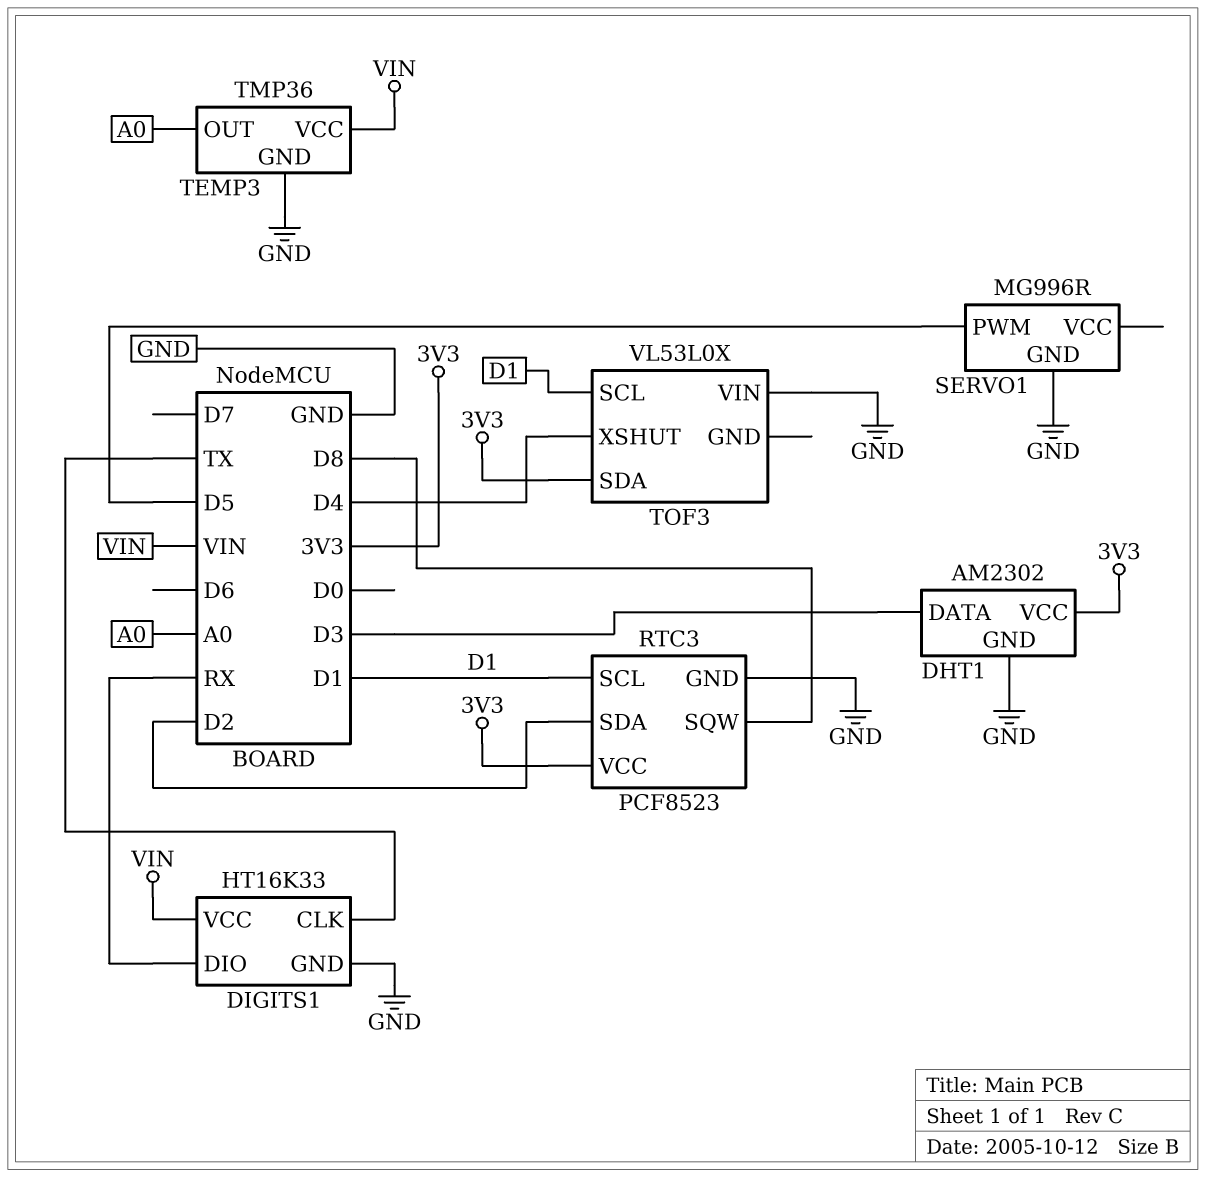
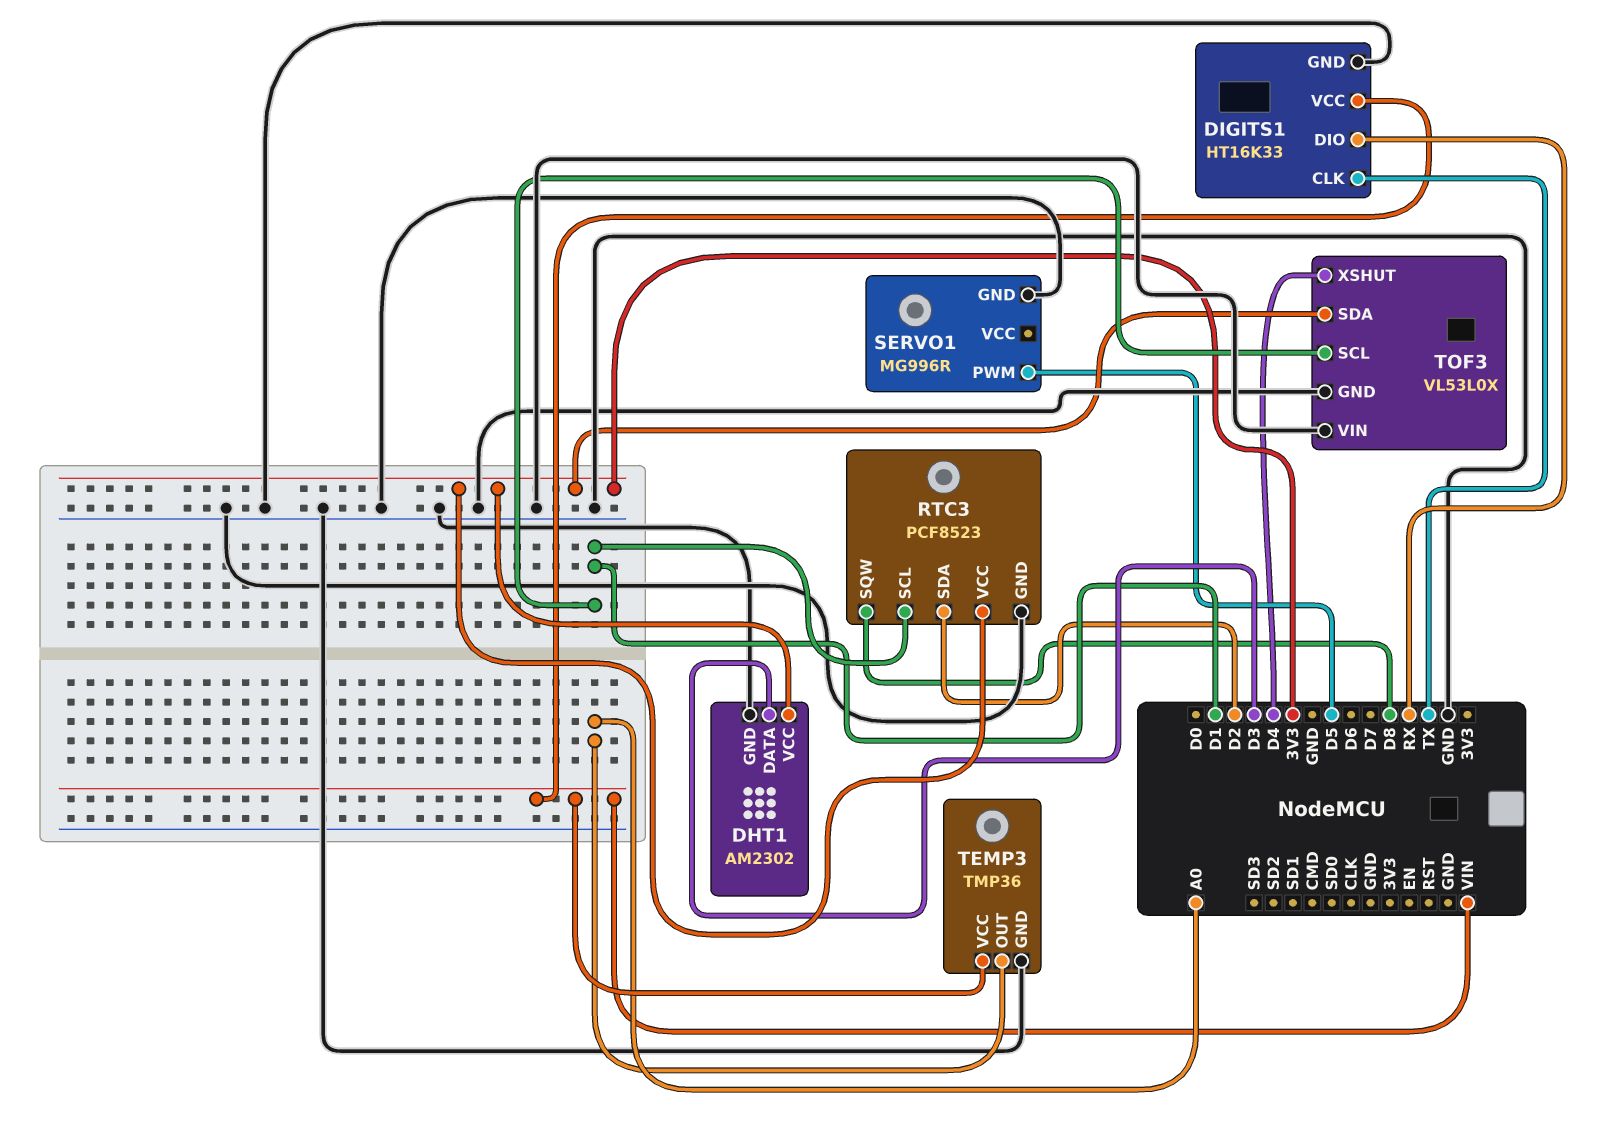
TOF3 pin GND: none -> GND

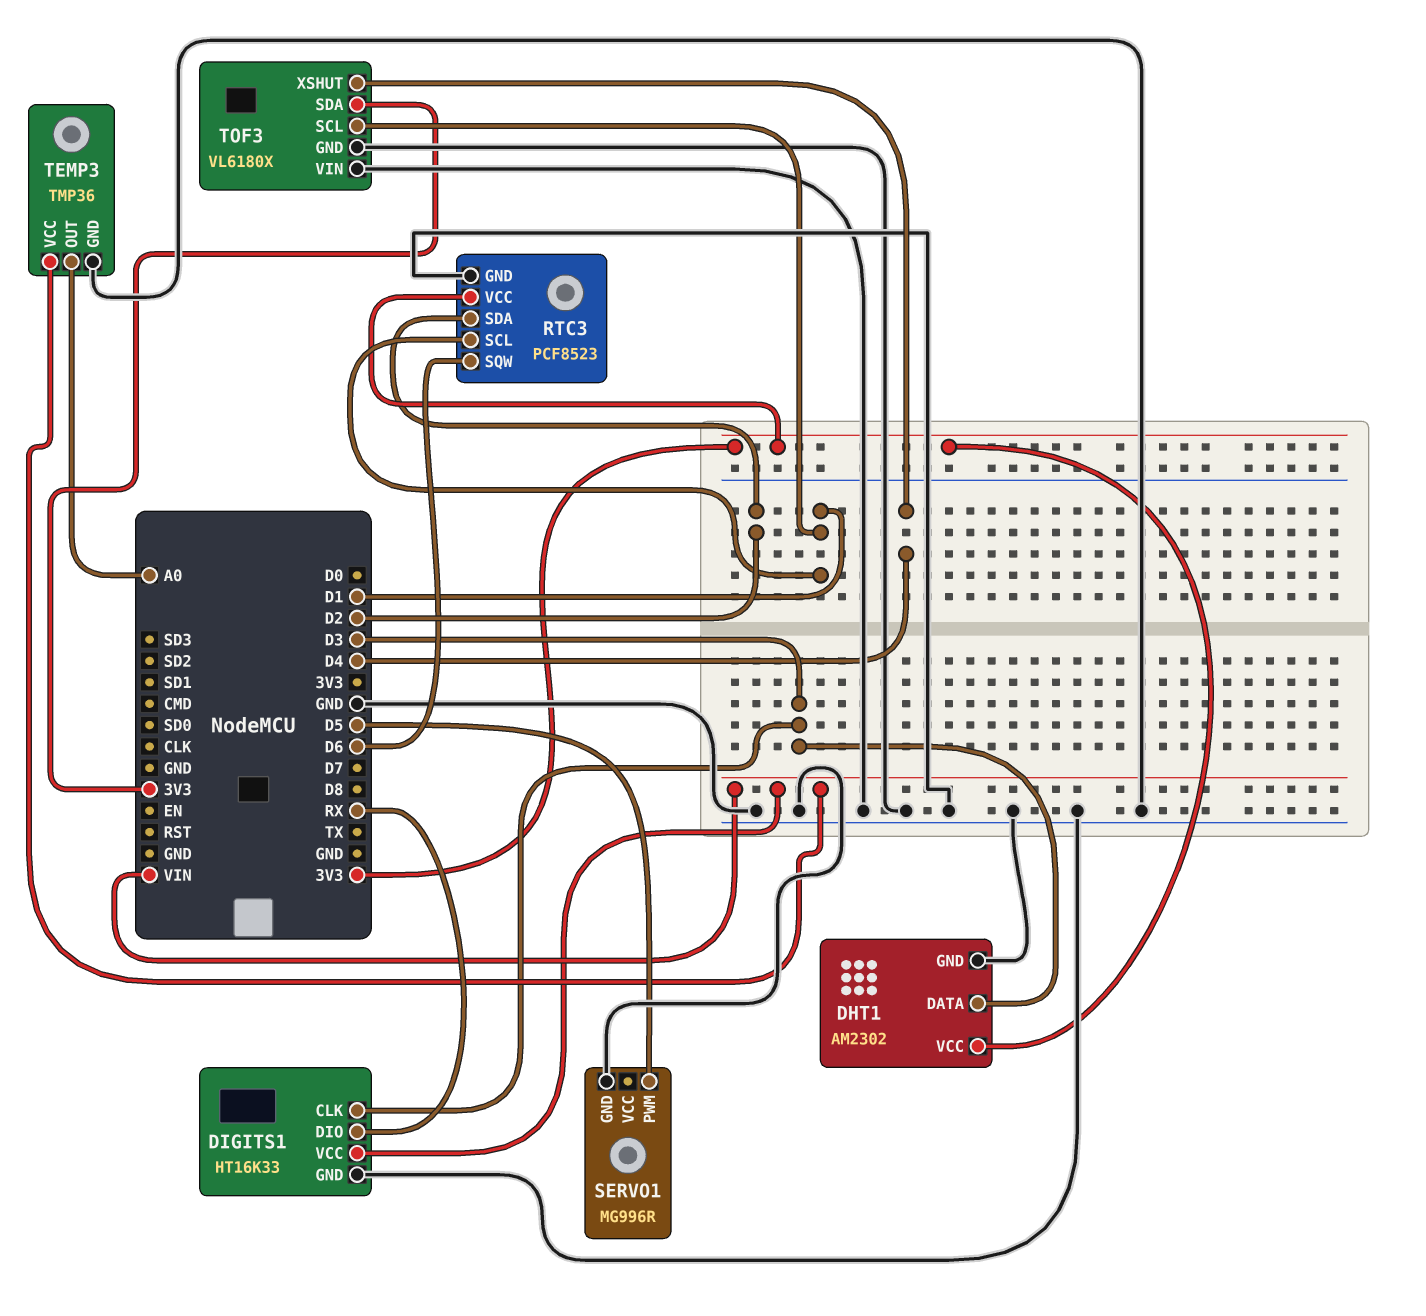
DIGITS1 pin CLK: TX -> D3
RTC3 pin SQW: D8 -> D6
TOF3: VL53L0X -> VL6180X

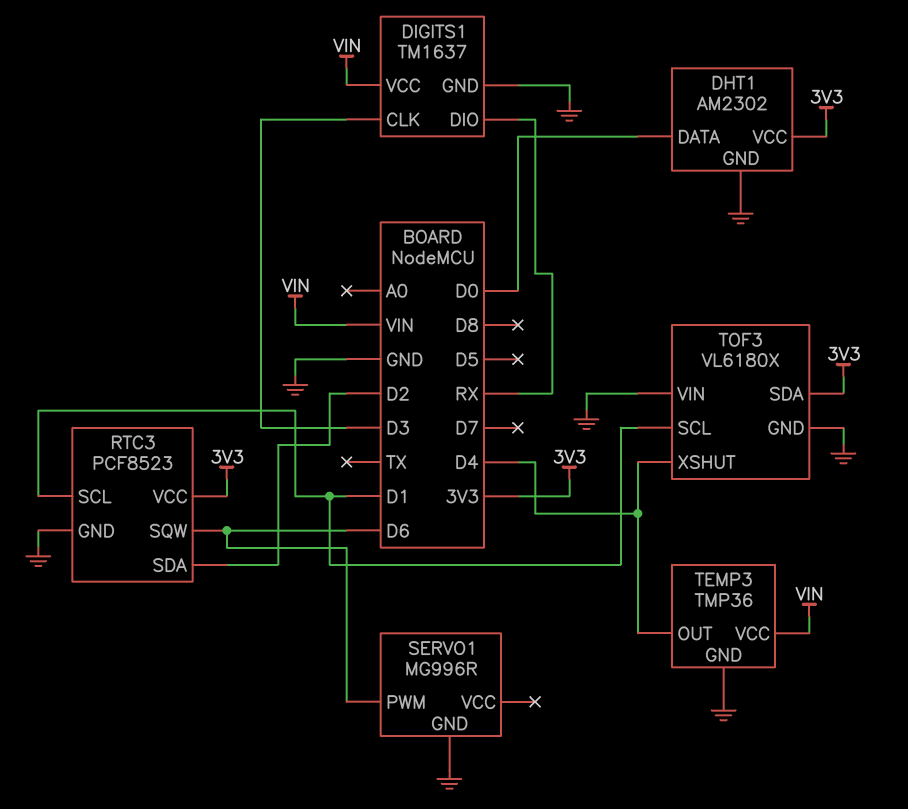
DHT1 pin DATA: D3 -> D0
DIGITS1: HT16K33 -> TM1637
SERVO1 pin PWM: D5 -> D6
TEMP3 pin OUT: A0 -> D4

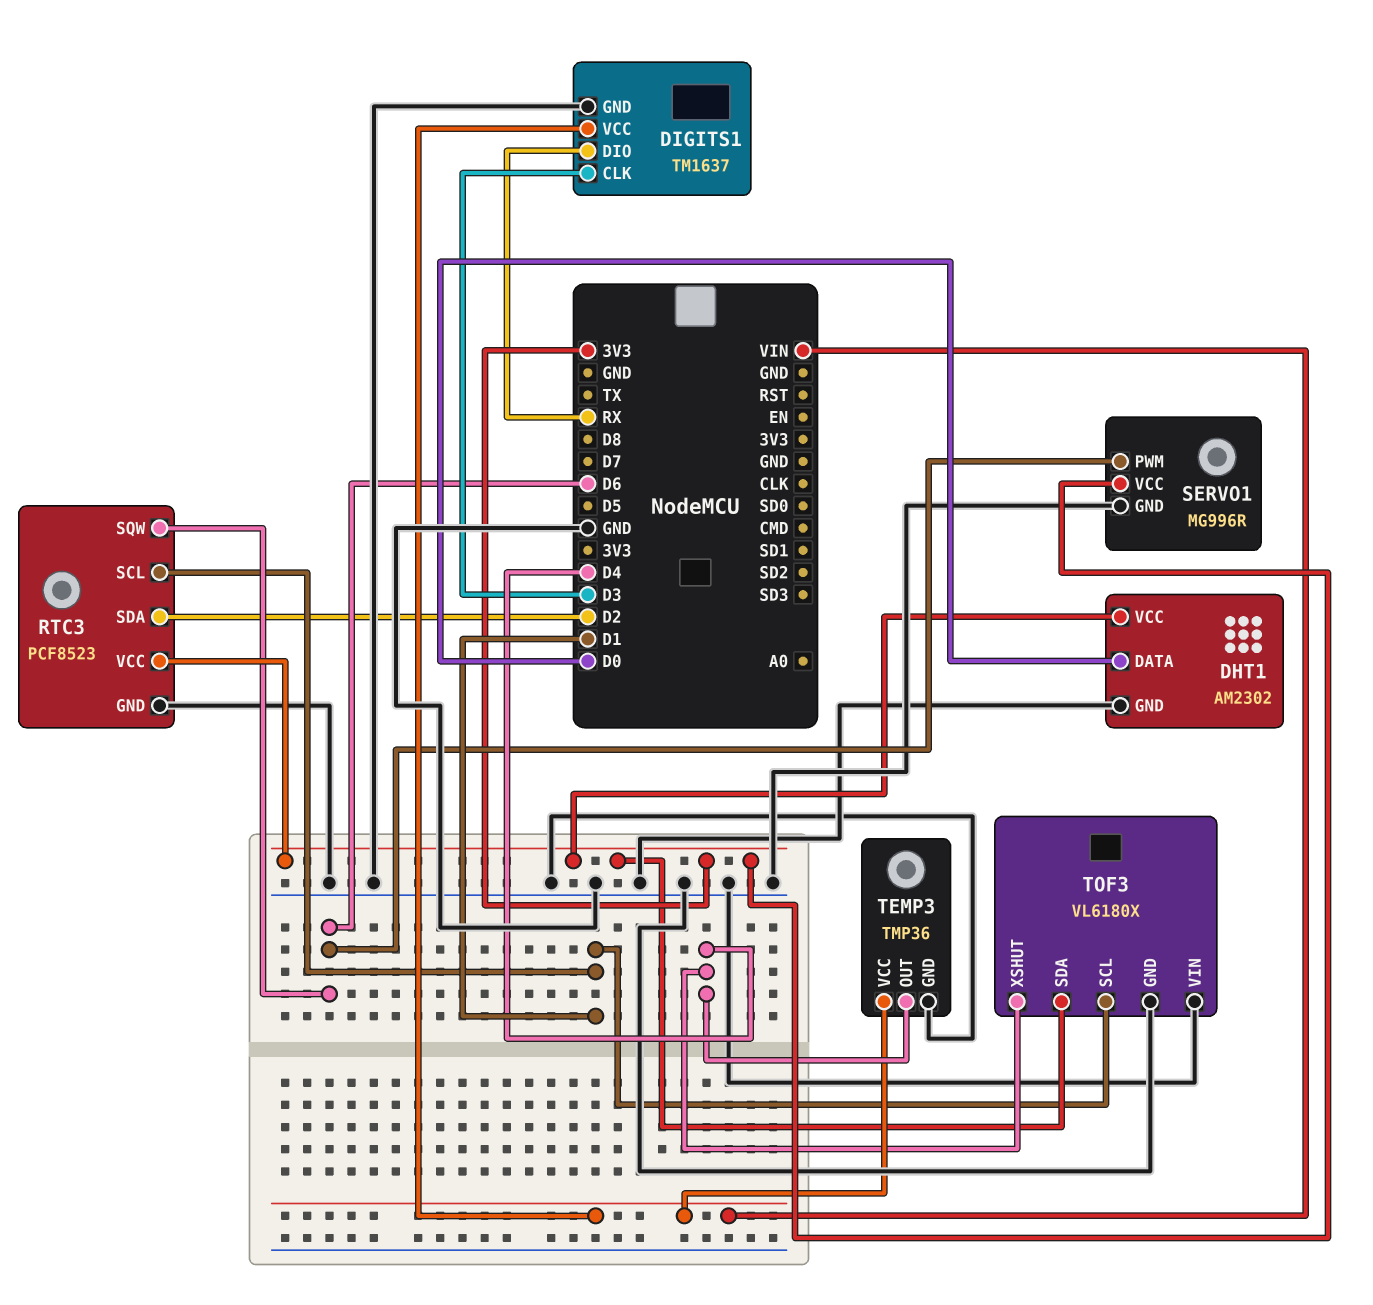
SERVO1 pin VCC: none -> 3V3

